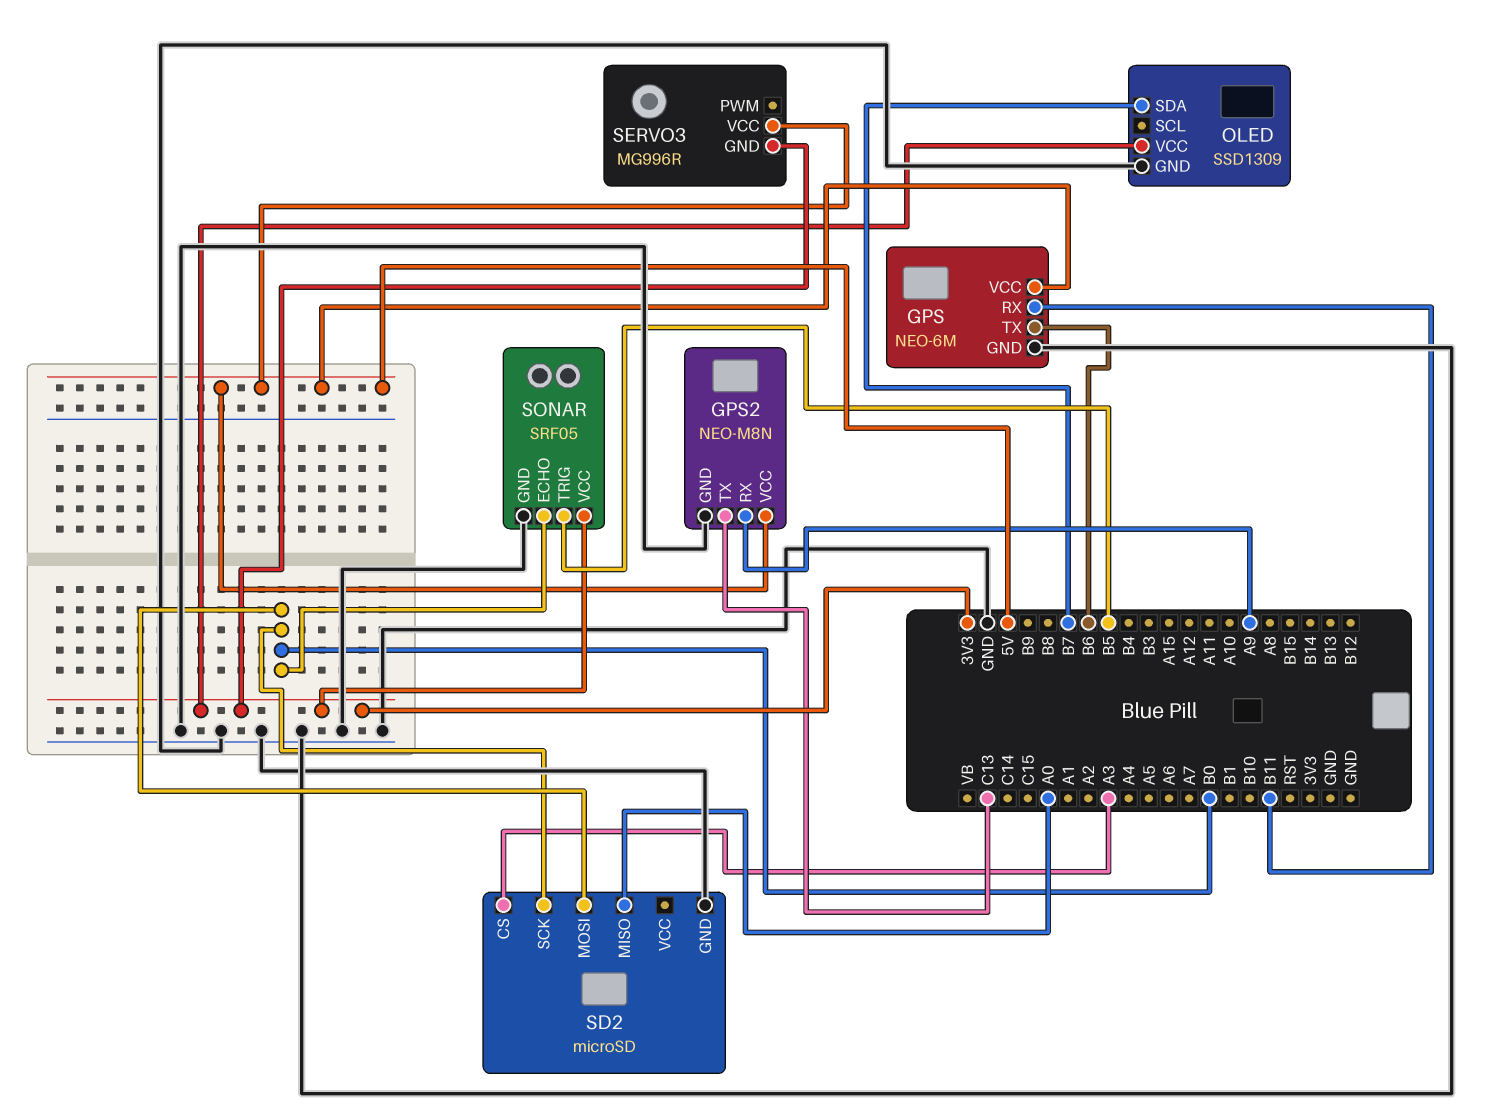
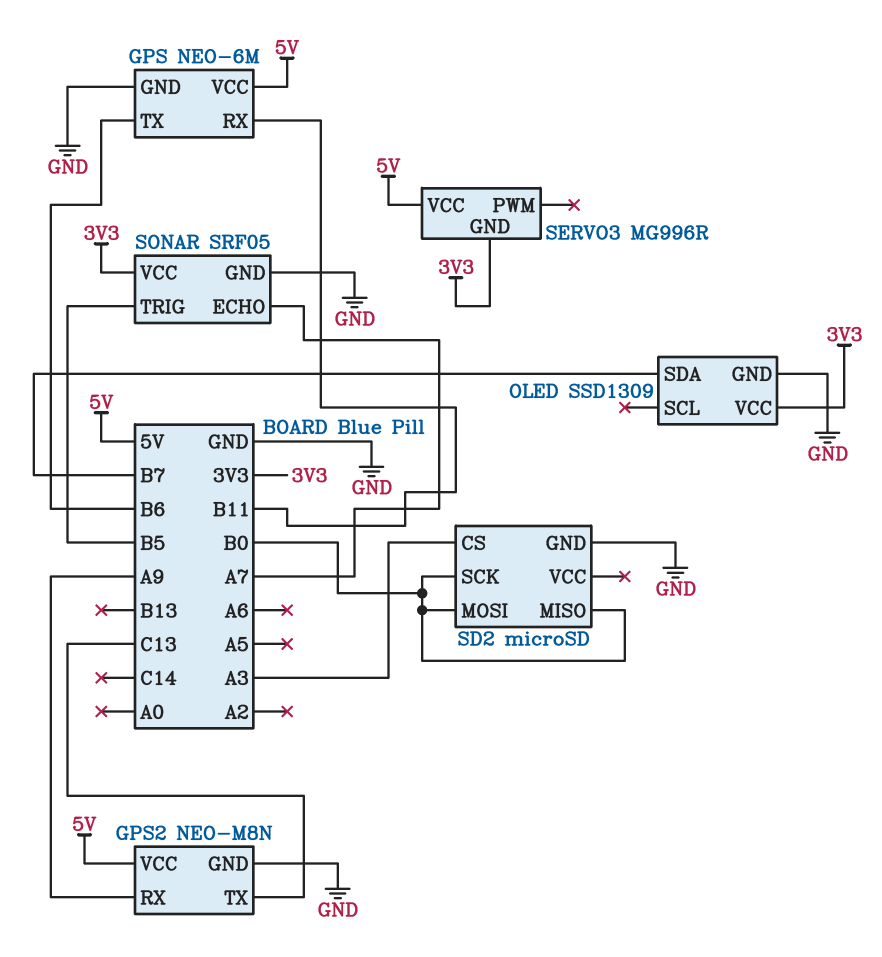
SD2 pin MISO: A0 -> B0
SONAR pin ECHO: B0 -> A7

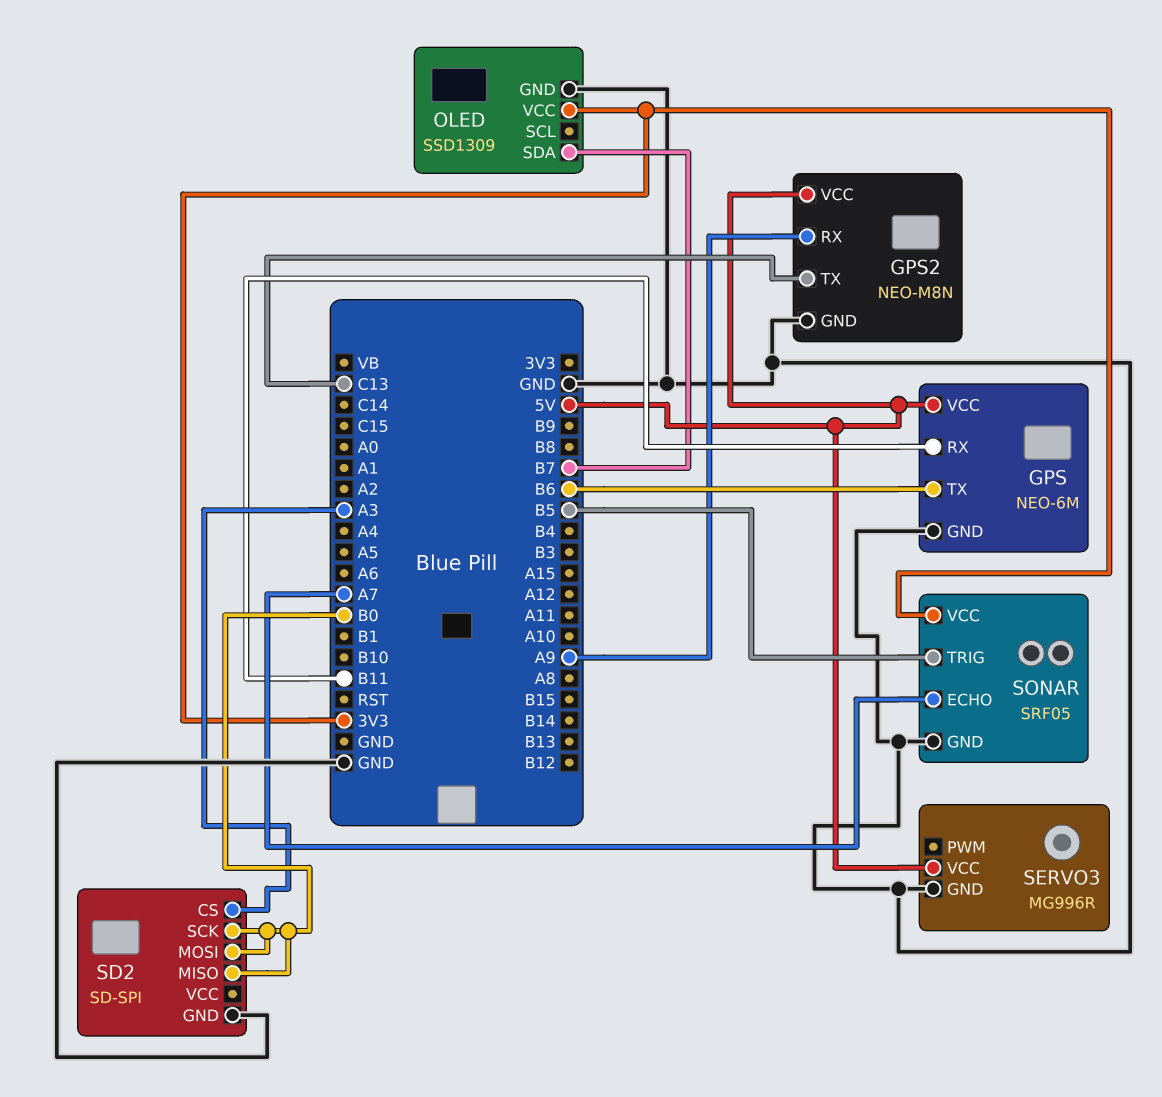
SD2: microSD -> SD-SPI
SERVO3 pin GND: 3V3 -> GND

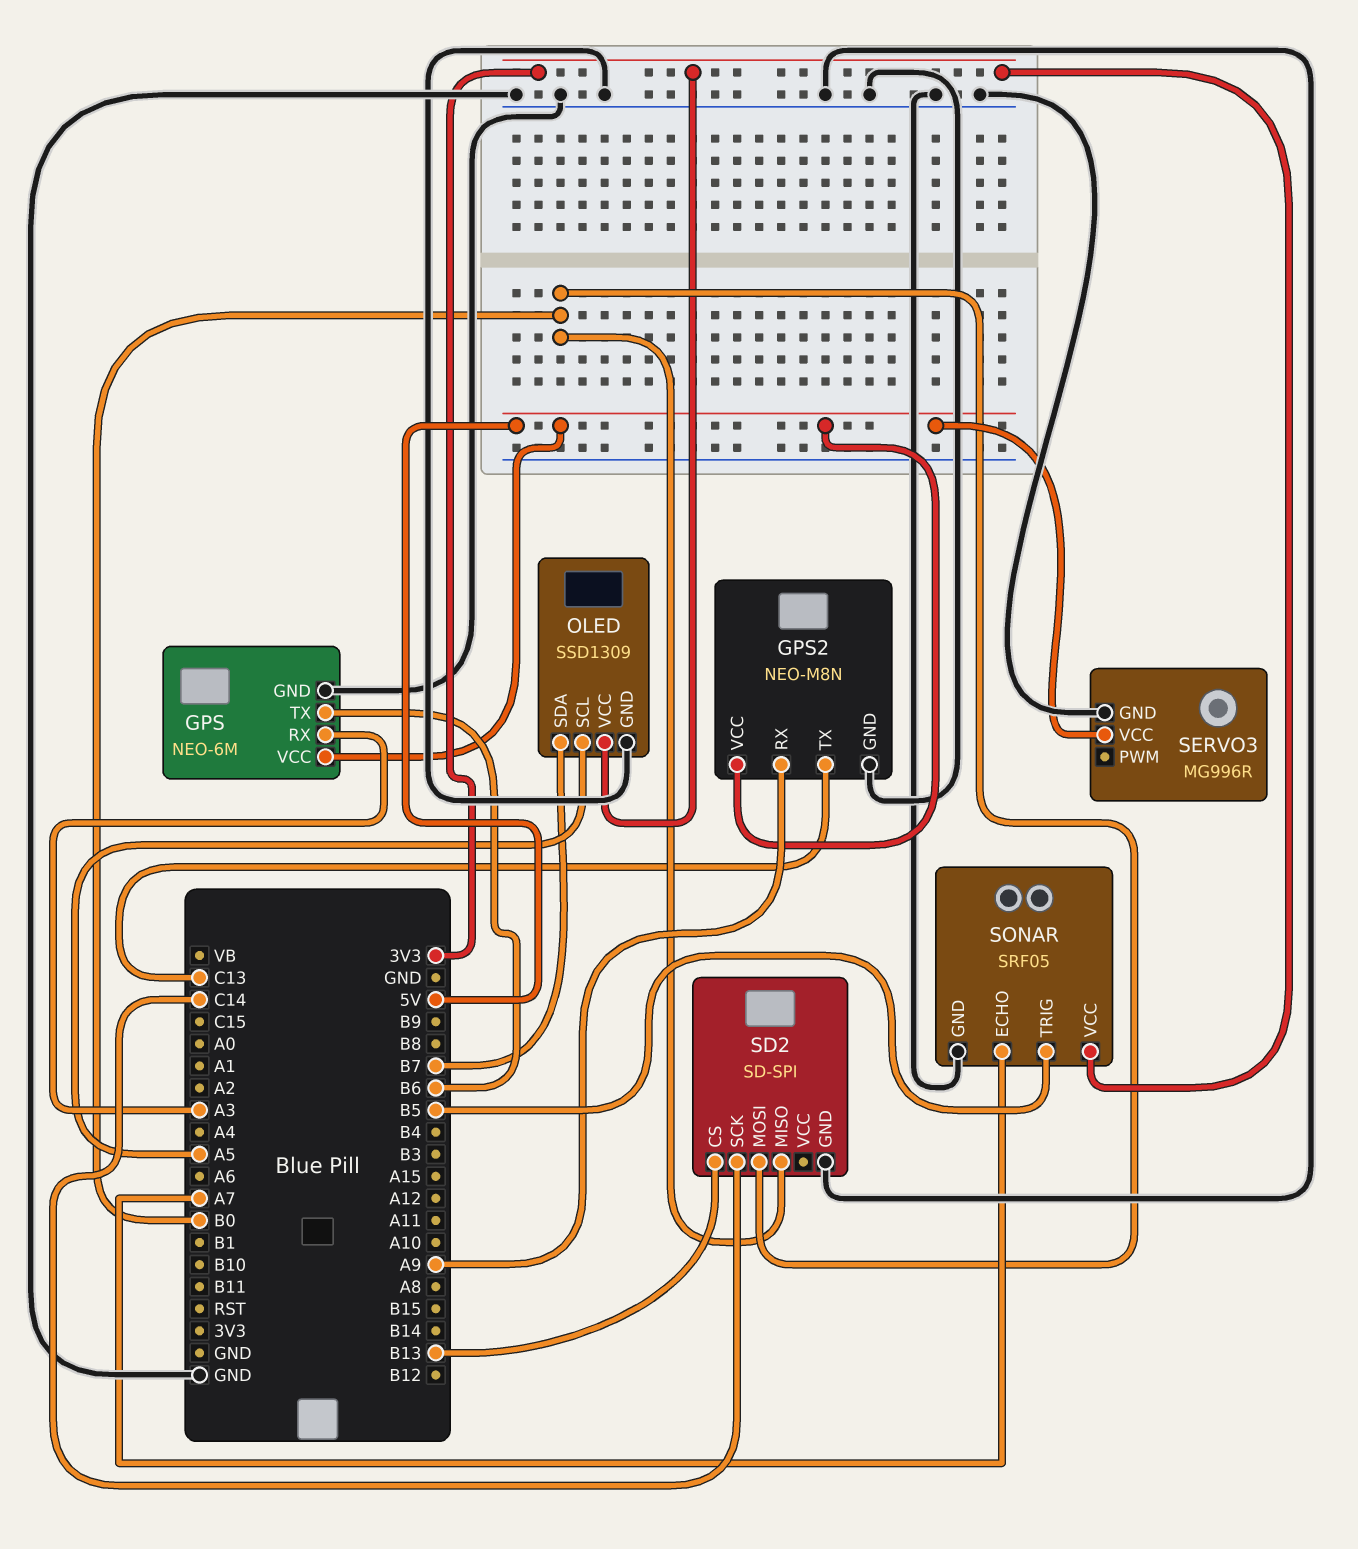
GPS pin RX: B11 -> A3
OLED pin SCL: none -> A5
SD2 pin CS: A3 -> B13
SD2 pin SCK: B0 -> C14

